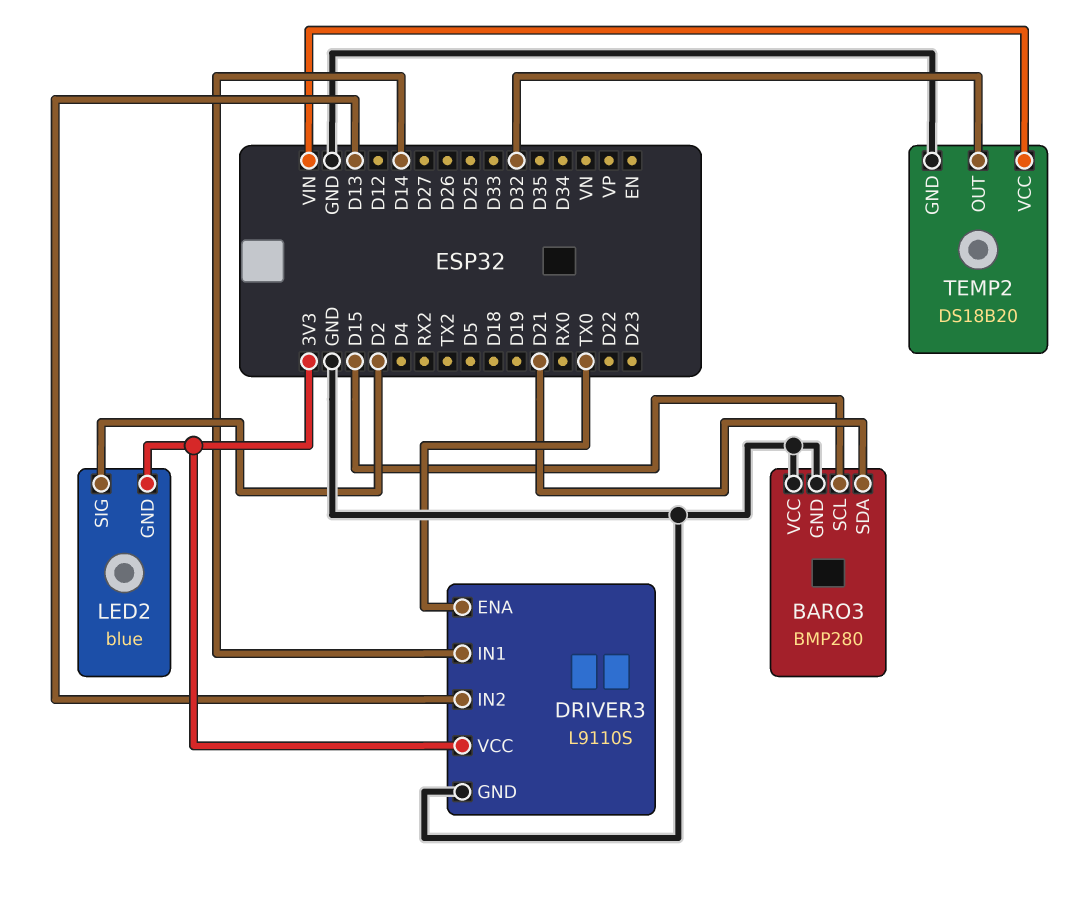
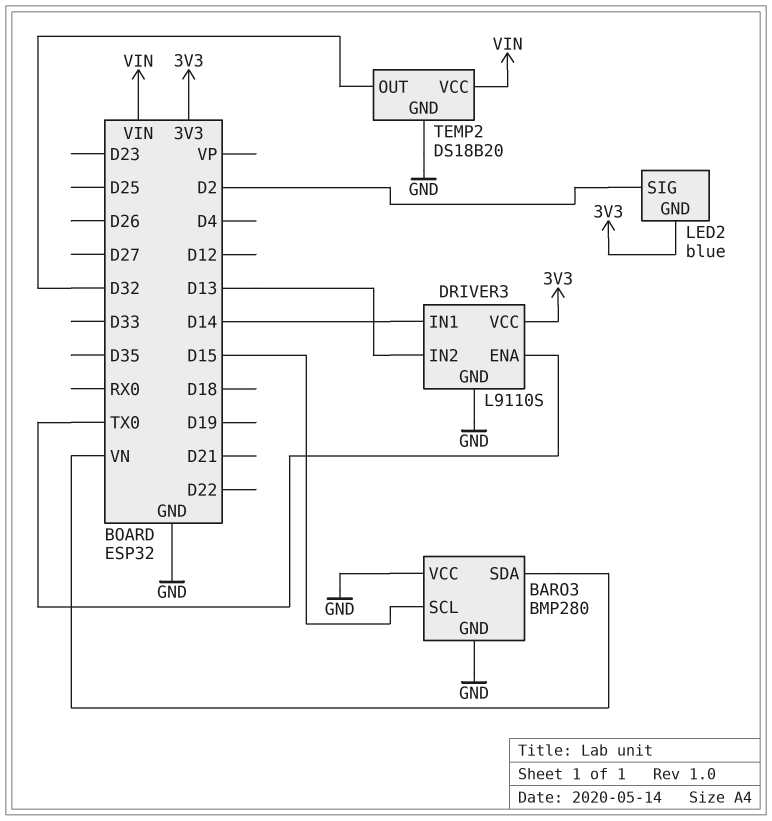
BARO3 pin SDA: D21 -> VN

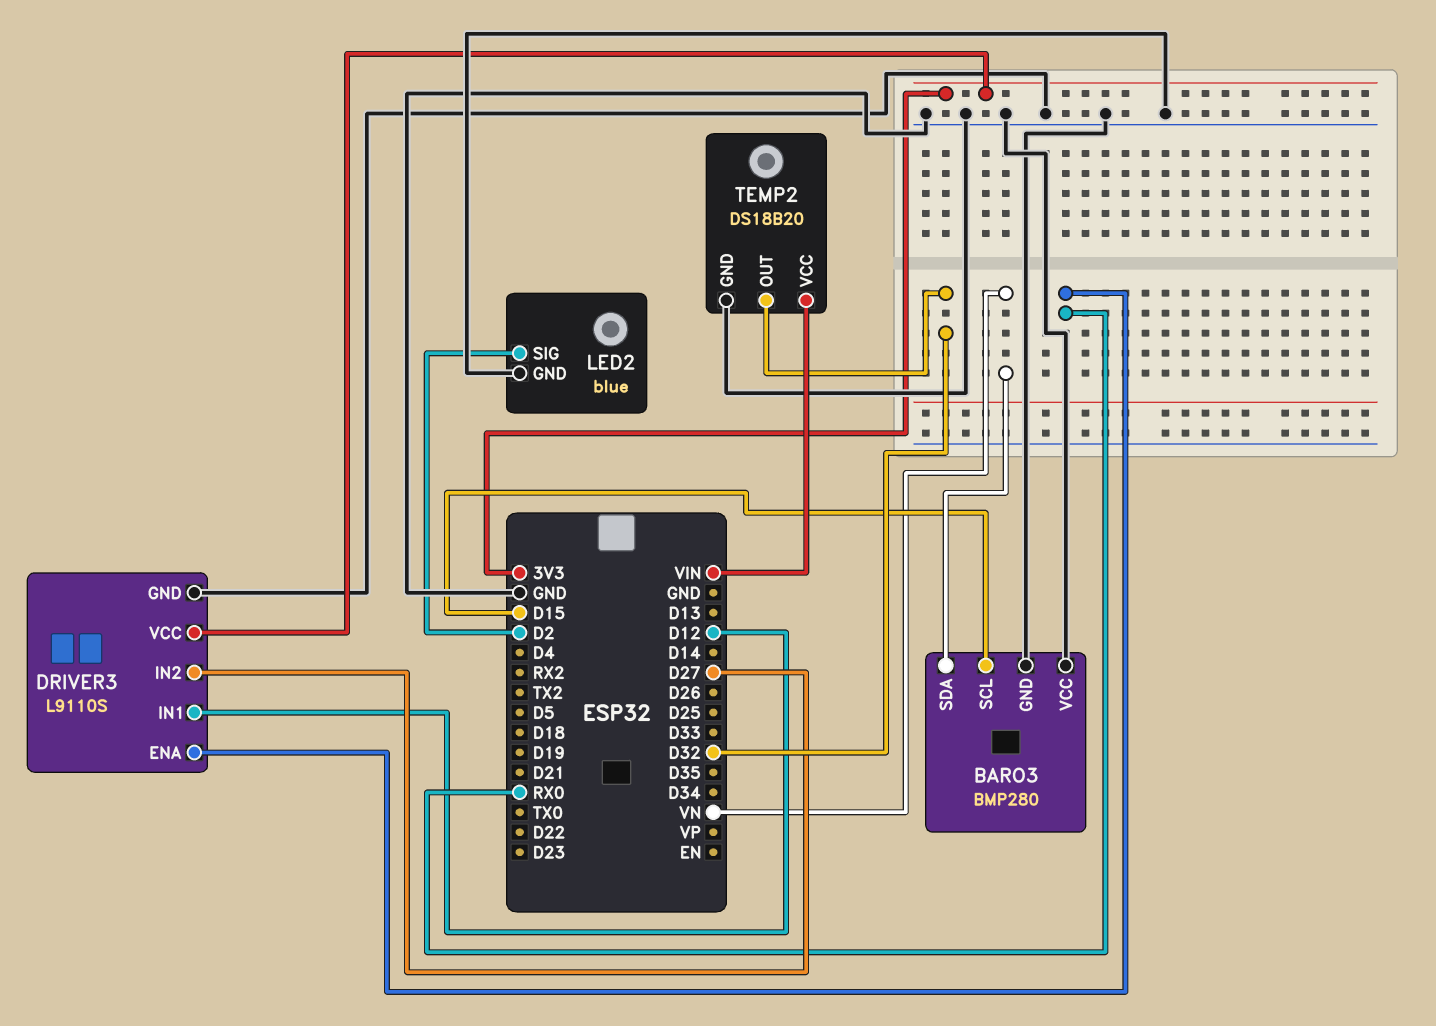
DRIVER3 pin ENA: TX0 -> RX0
DRIVER3 pin IN1: D14 -> D12
DRIVER3 pin IN2: D13 -> D27
LED2 pin GND: 3V3 -> GND

